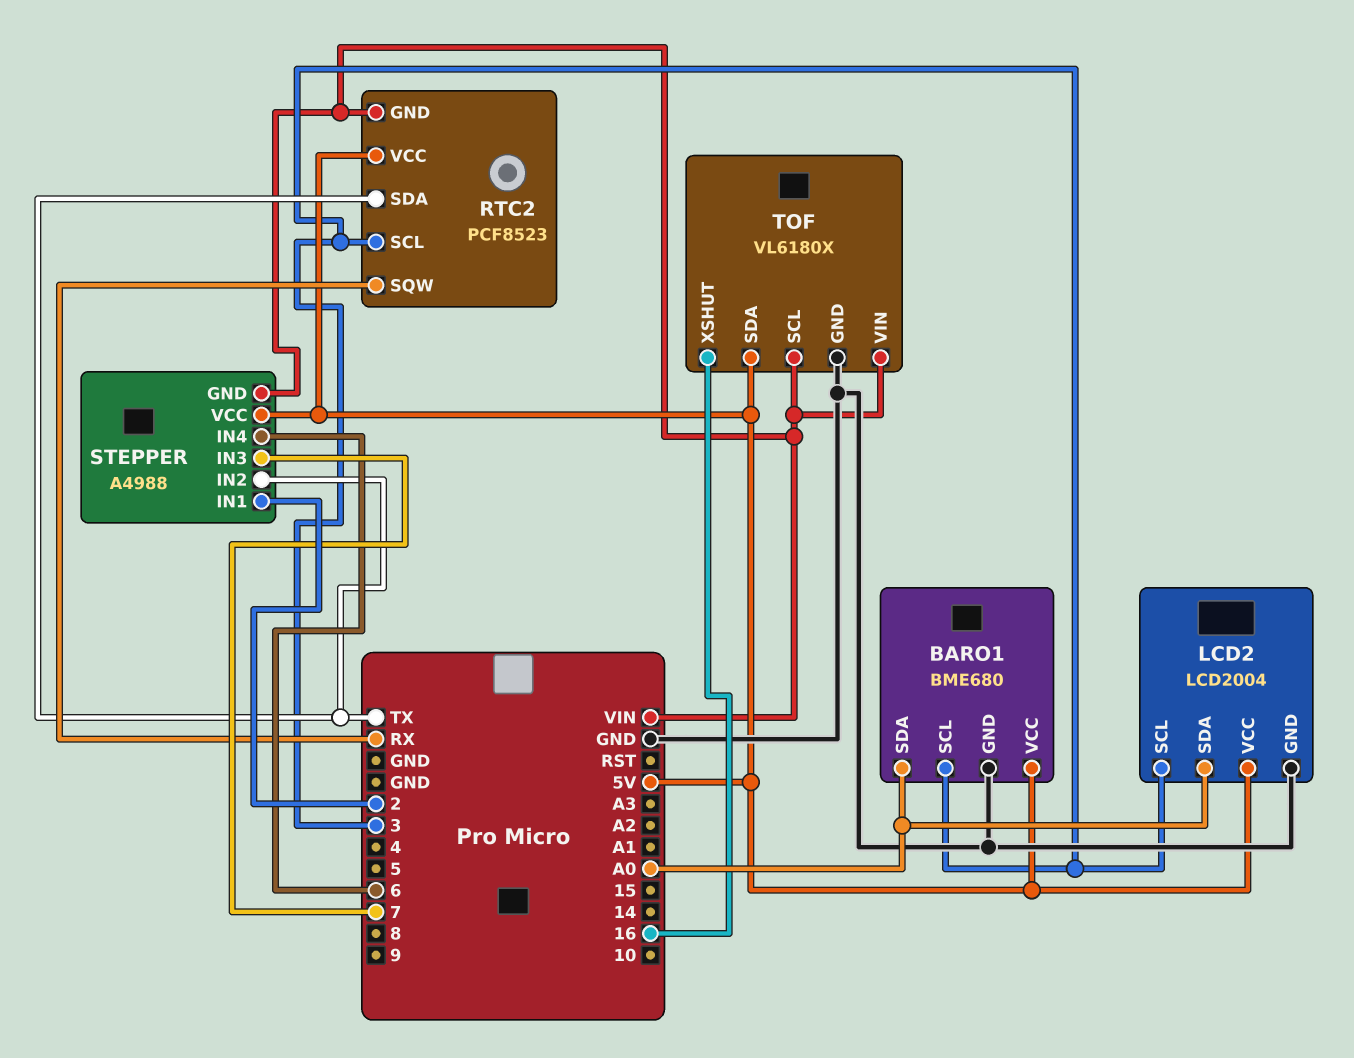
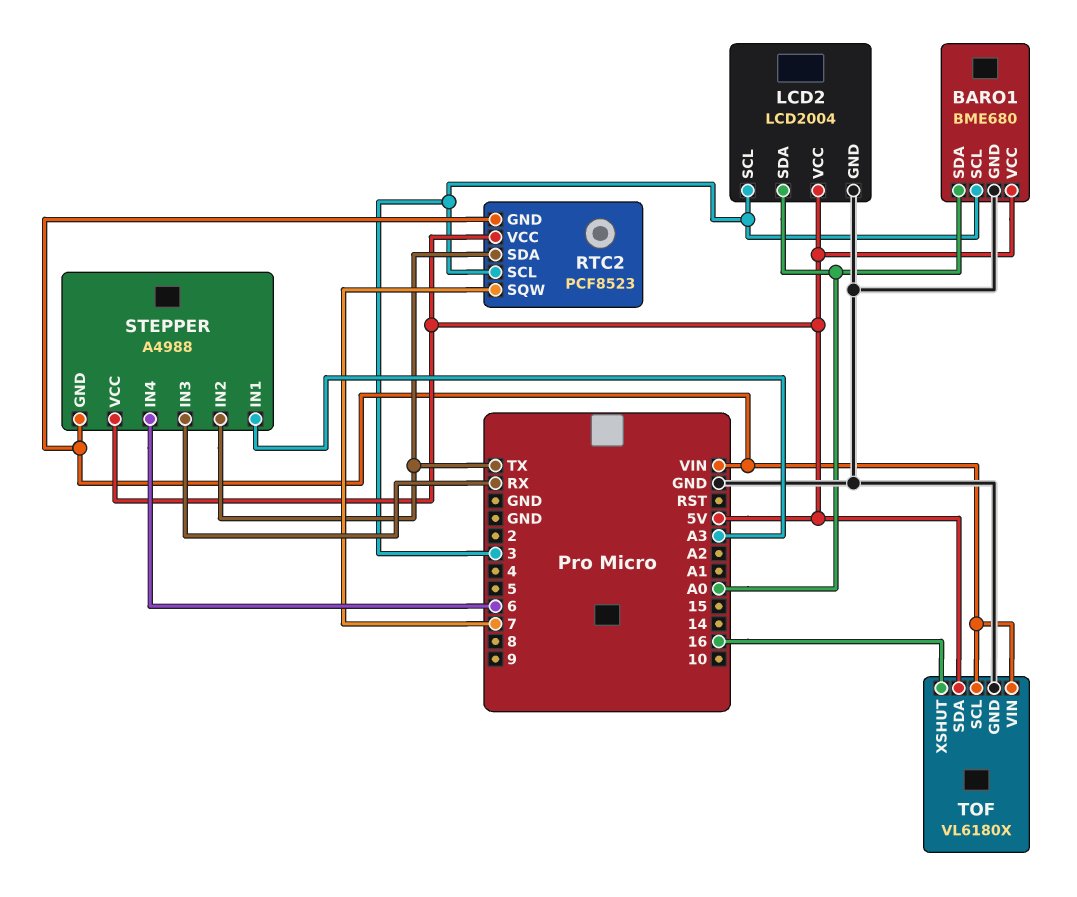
RTC2 pin SQW: RX -> 7
STEPPER pin IN1: 2 -> A3
STEPPER pin IN3: 7 -> RX

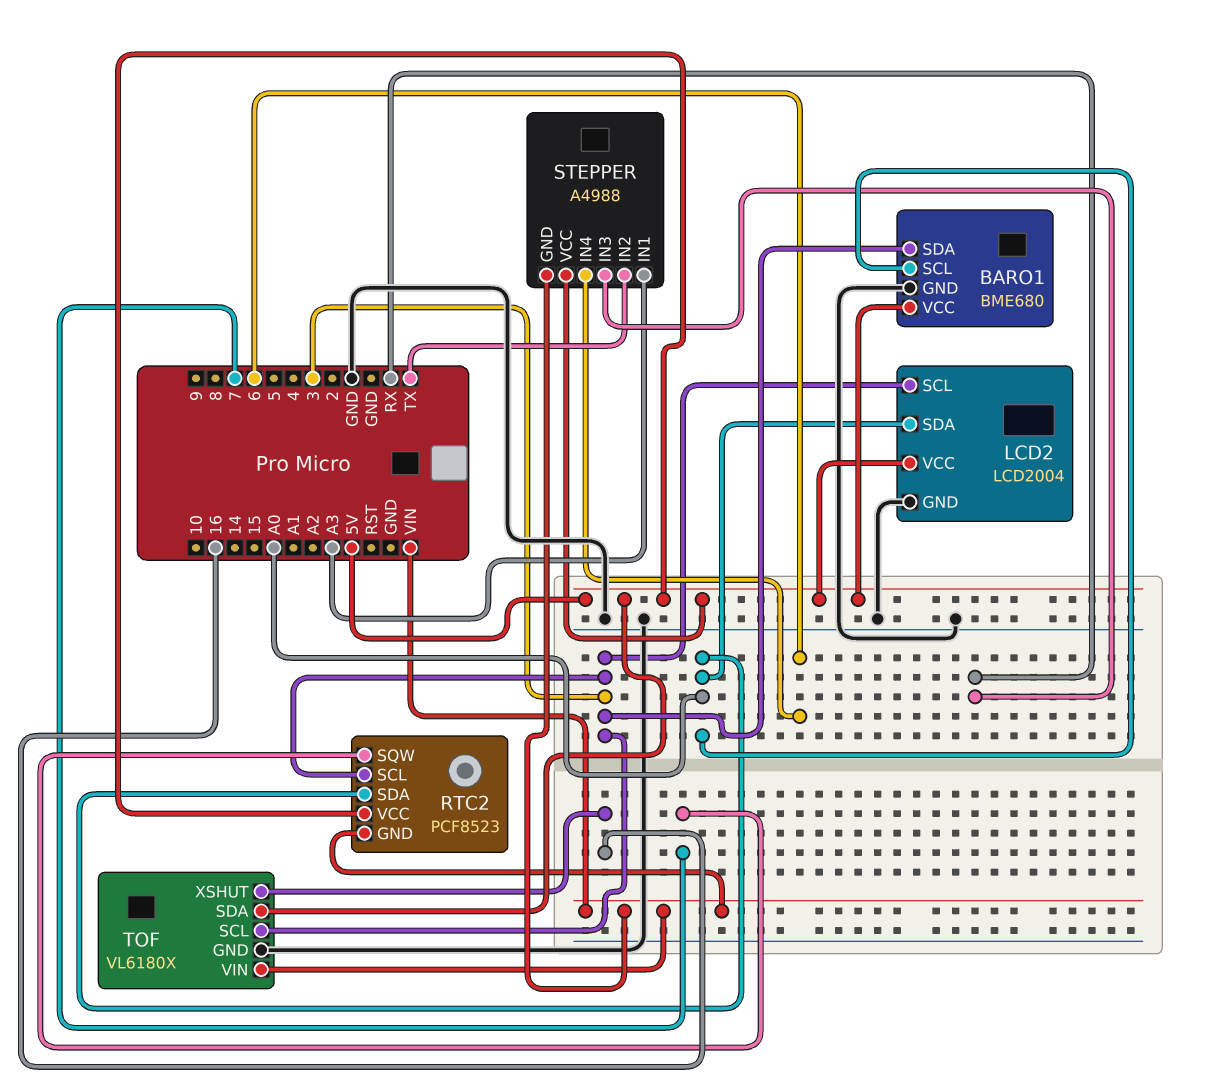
BARO1 pin SCL: 3 -> A0
BARO1 pin SDA: A0 -> 3
RTC2 pin SDA: TX -> A0
TOF pin SCL: VIN -> 3

